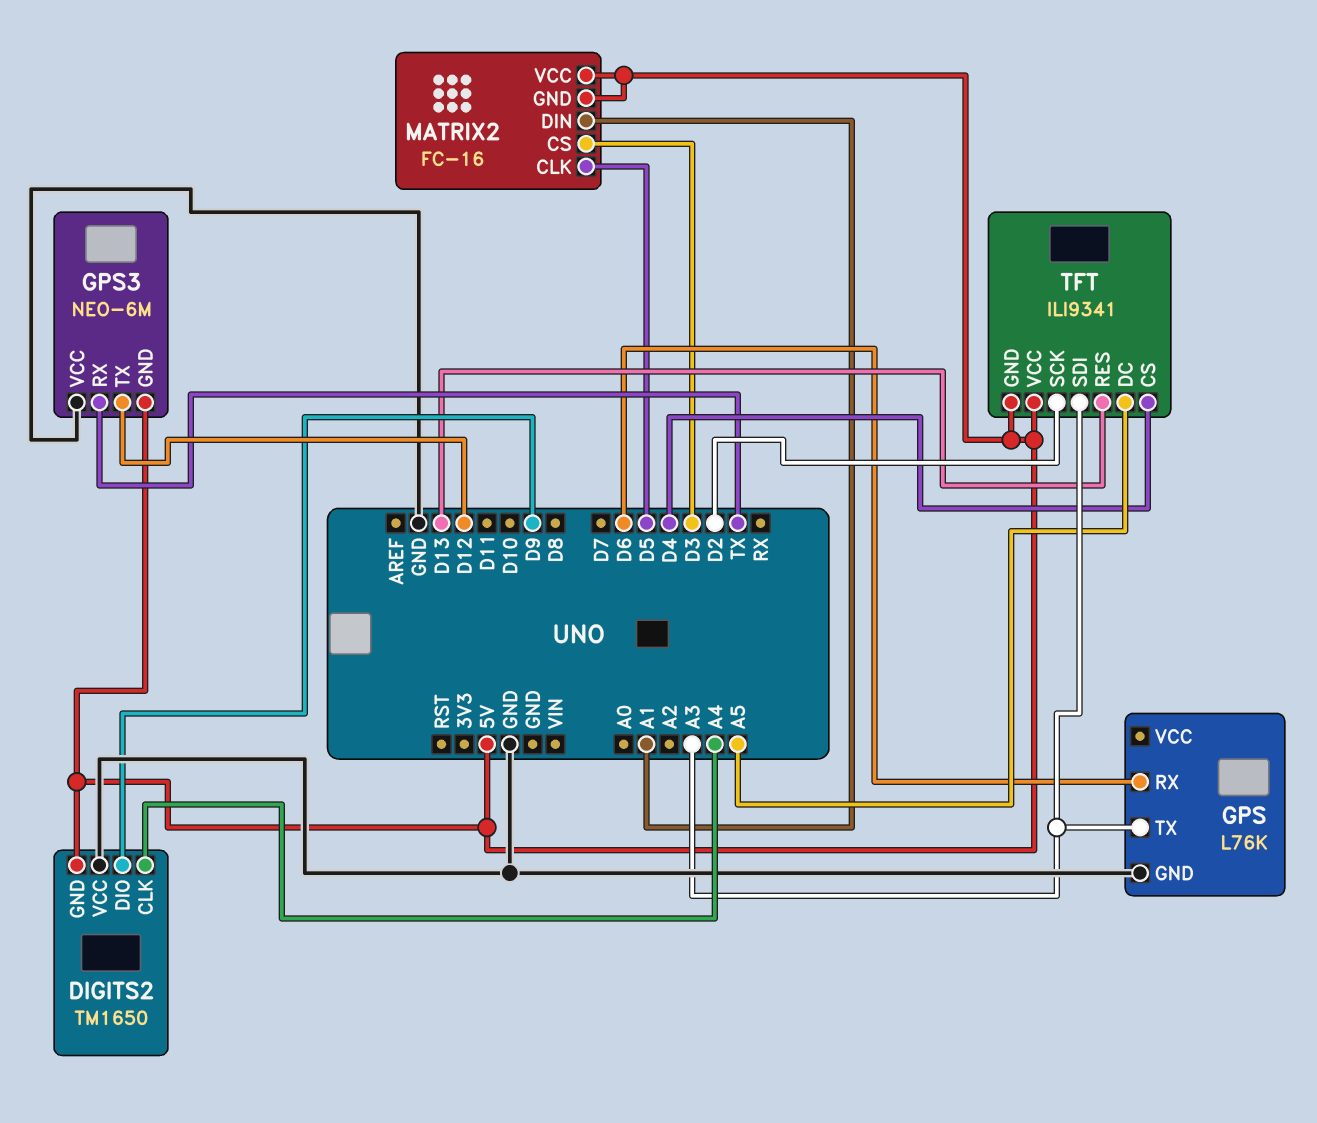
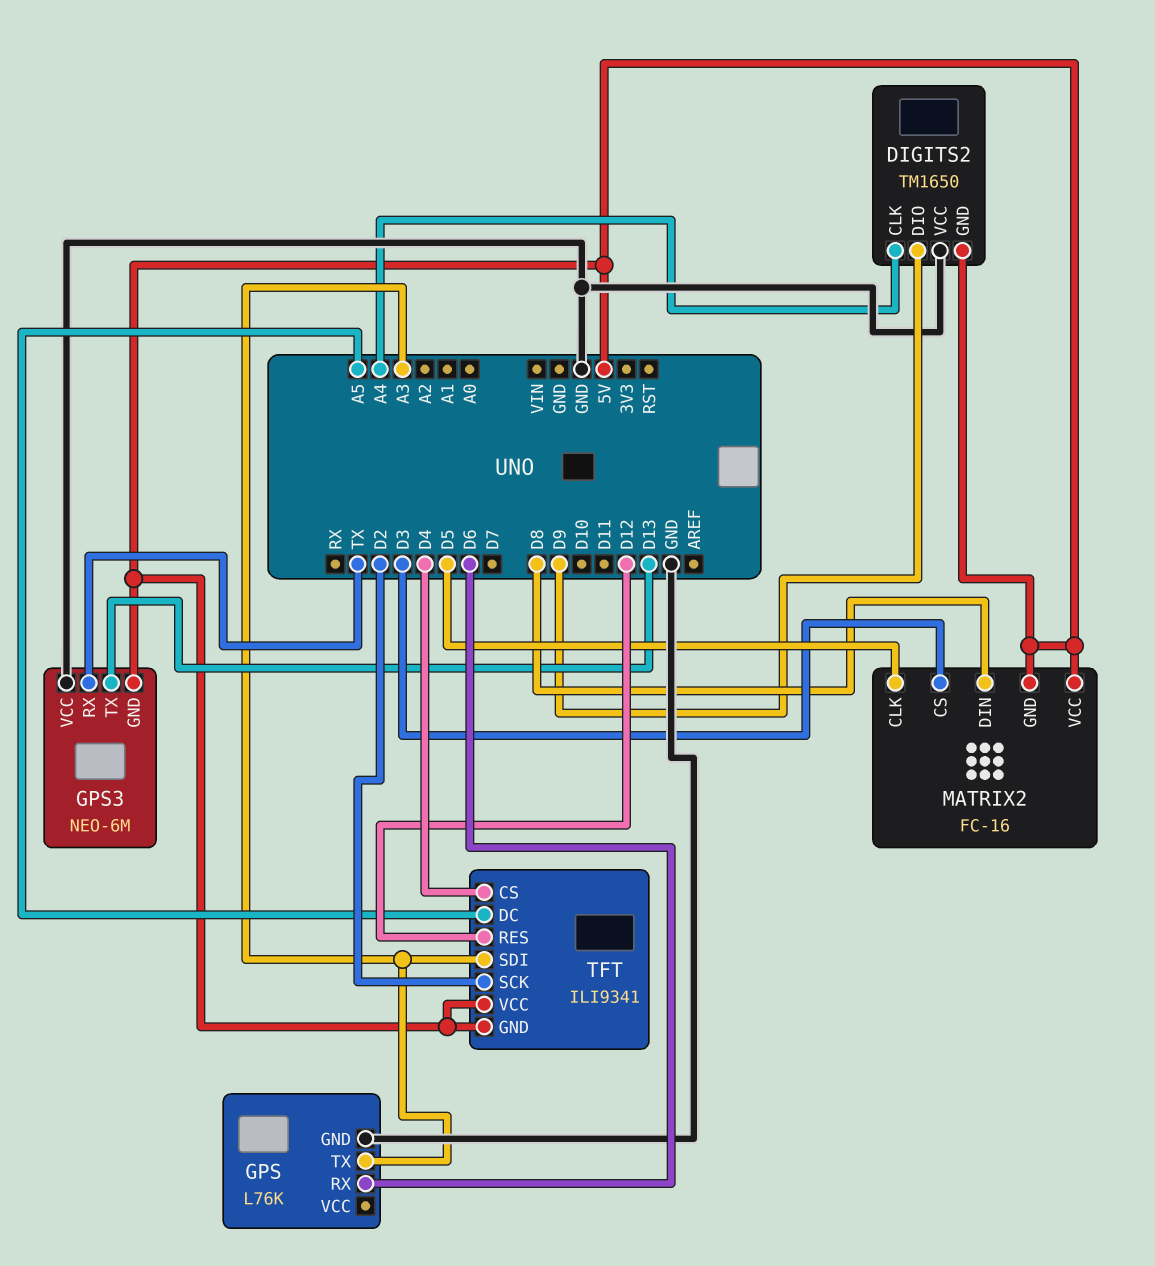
GPS3 pin TX: D12 -> D13
MATRIX2 pin DIN: A1 -> D8
TFT pin RES: D13 -> D12

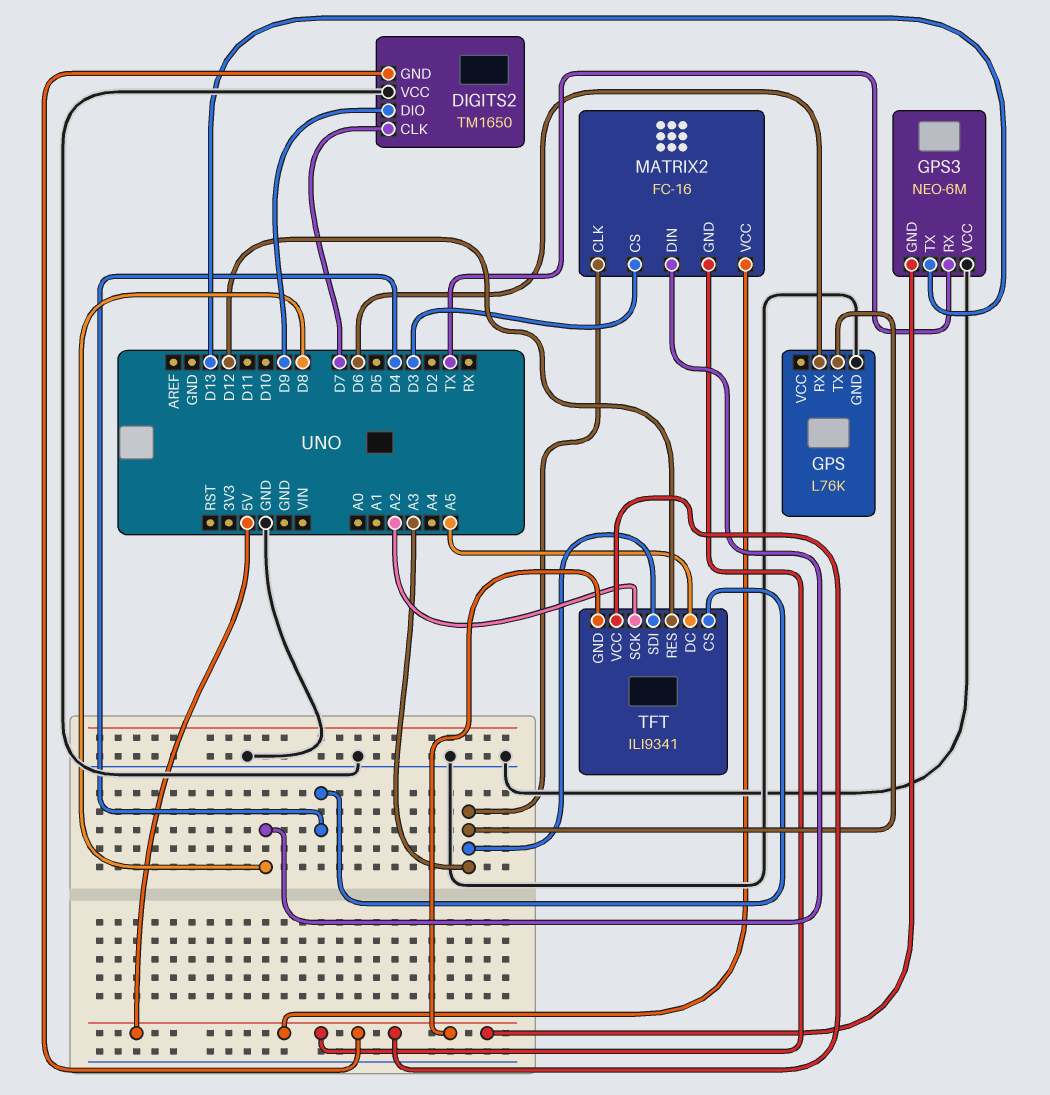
DIGITS2 pin CLK: A4 -> D7
MATRIX2 pin CLK: D5 -> A3
TFT pin SCK: D2 -> A2

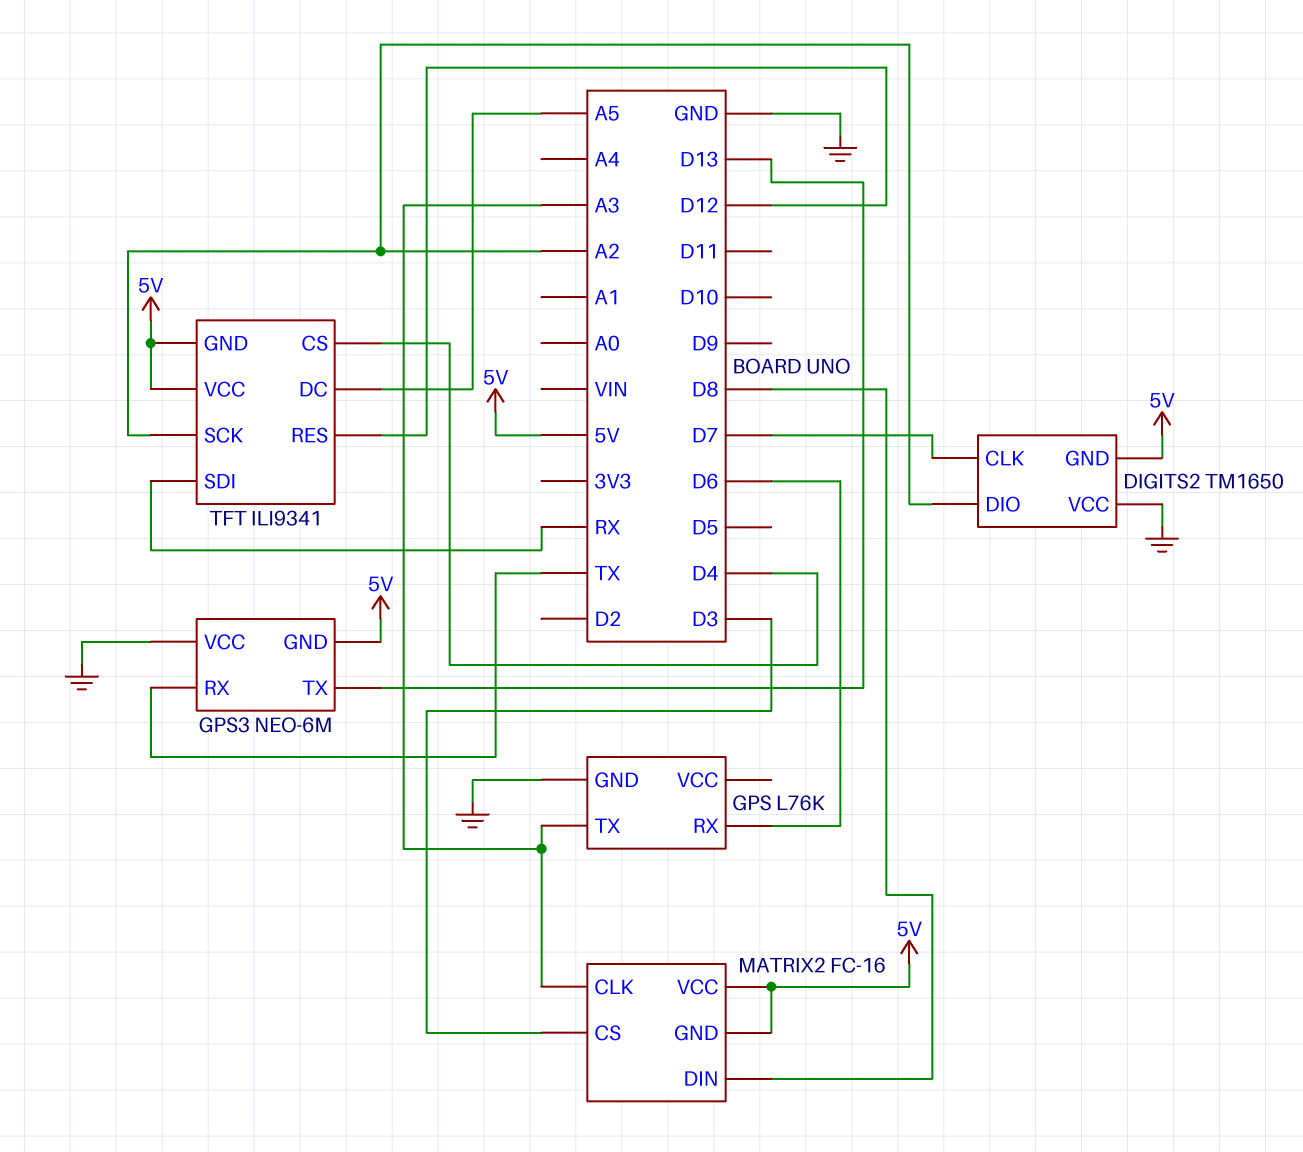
DIGITS2 pin DIO: D9 -> A2
TFT pin SDI: A3 -> RX

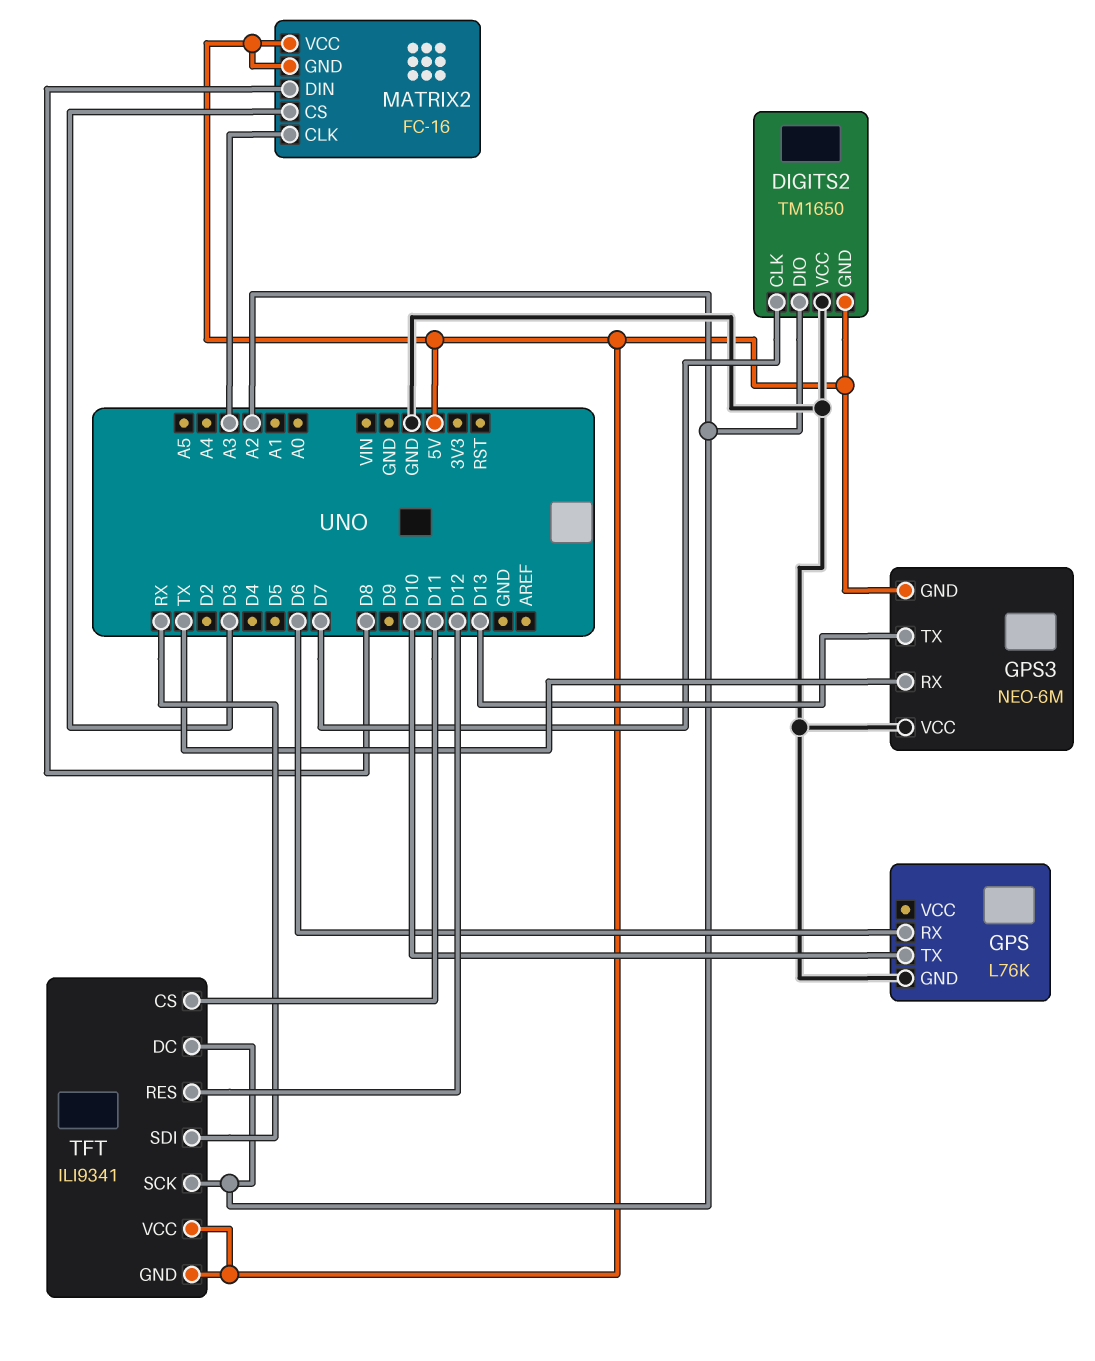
GPS pin TX: A3 -> D10
TFT pin CS: D4 -> D11
TFT pin DC: A5 -> A2

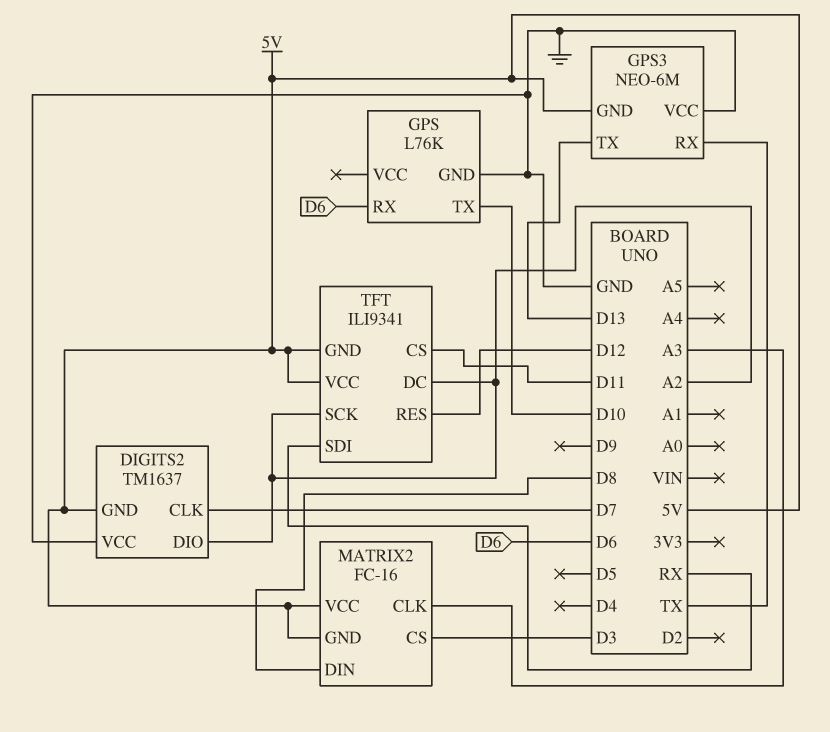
DIGITS2: TM1650 -> TM1637

